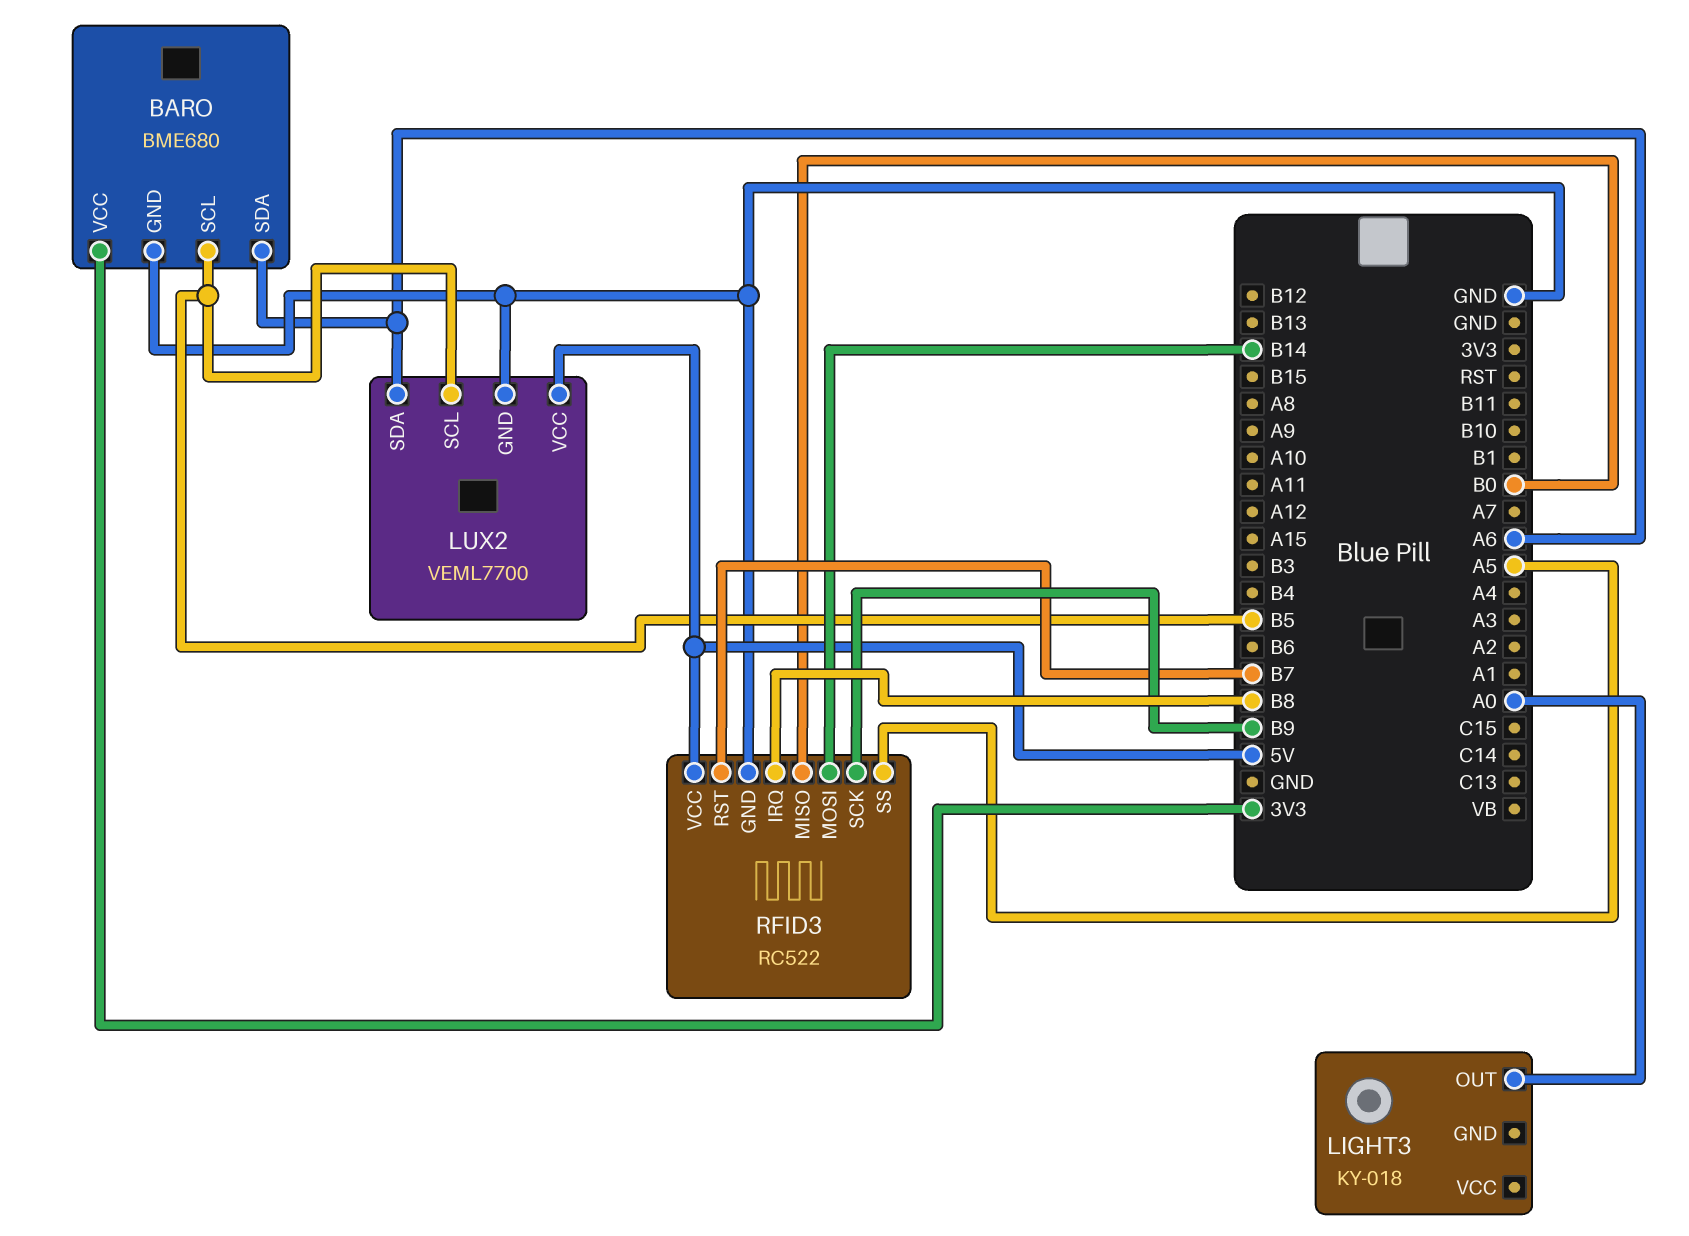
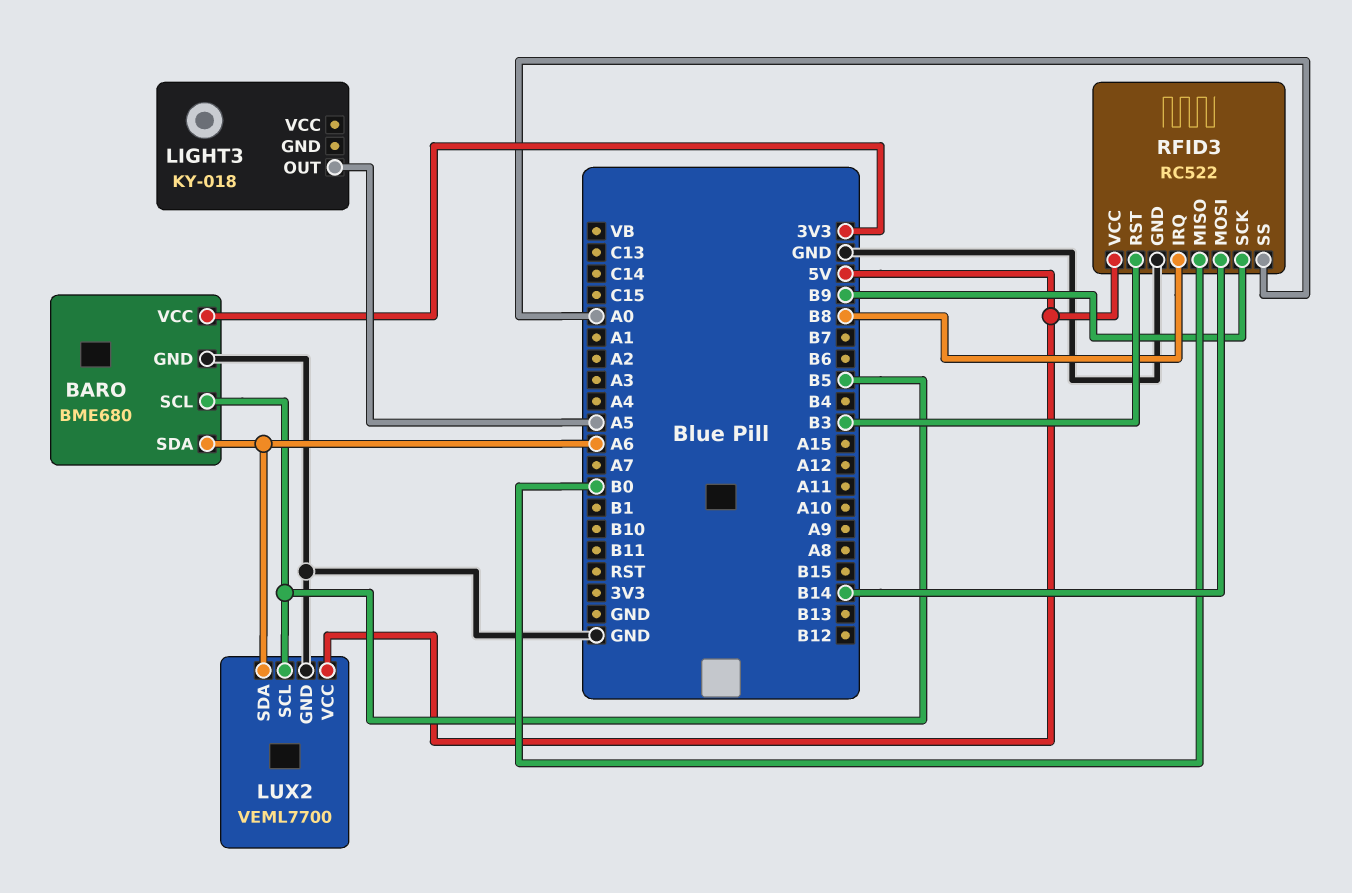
LIGHT3 pin OUT: A0 -> A5
RFID3 pin RST: B7 -> B3
RFID3 pin SS: A5 -> A0

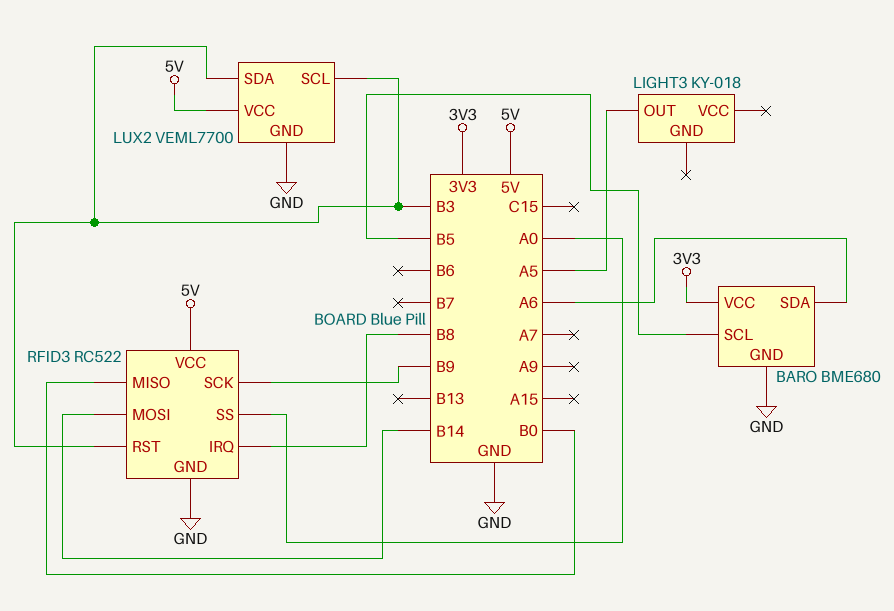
LUX2 pin SCL: B5 -> B3
LUX2 pin SDA: A6 -> B3

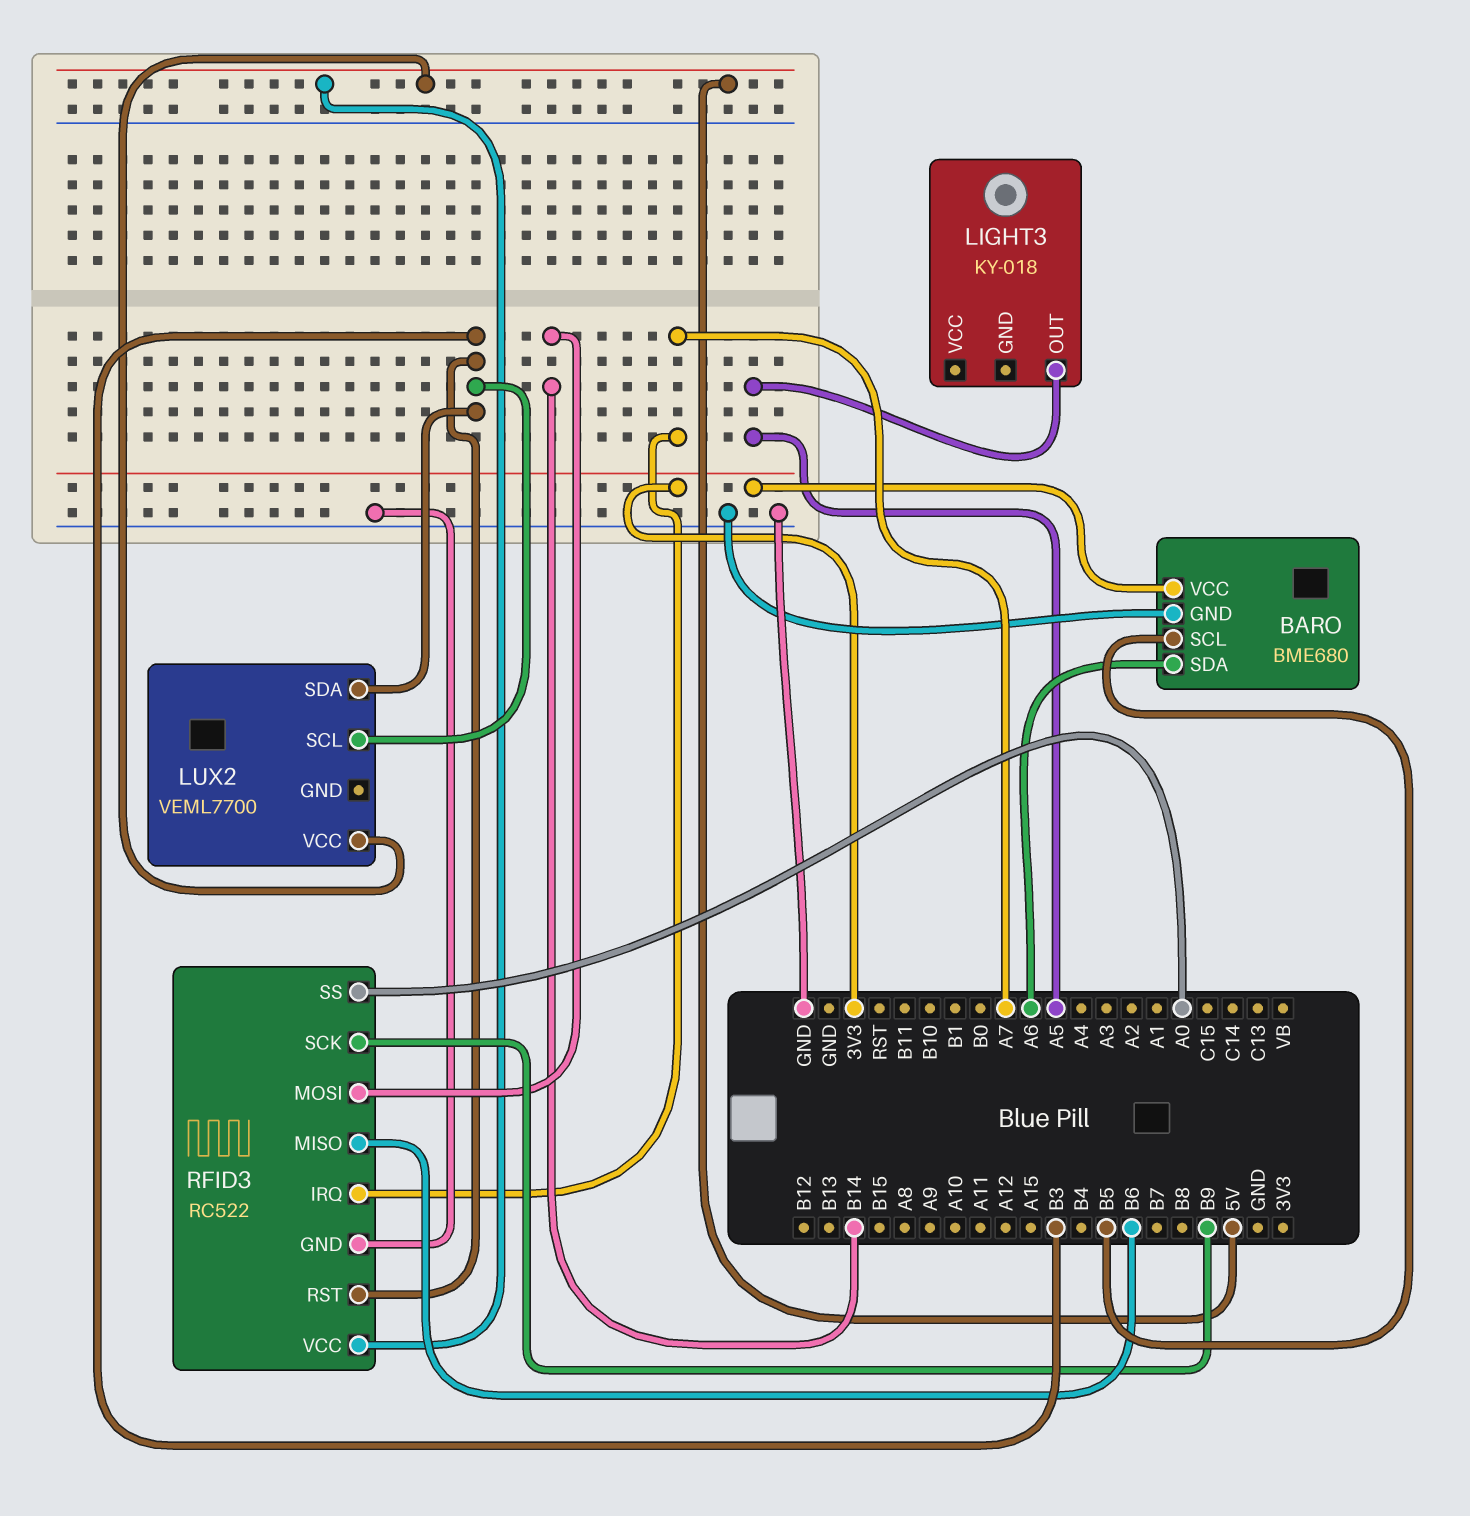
LUX2 pin GND: GND -> none
RFID3 pin IRQ: B8 -> A7
RFID3 pin MISO: B0 -> B6

